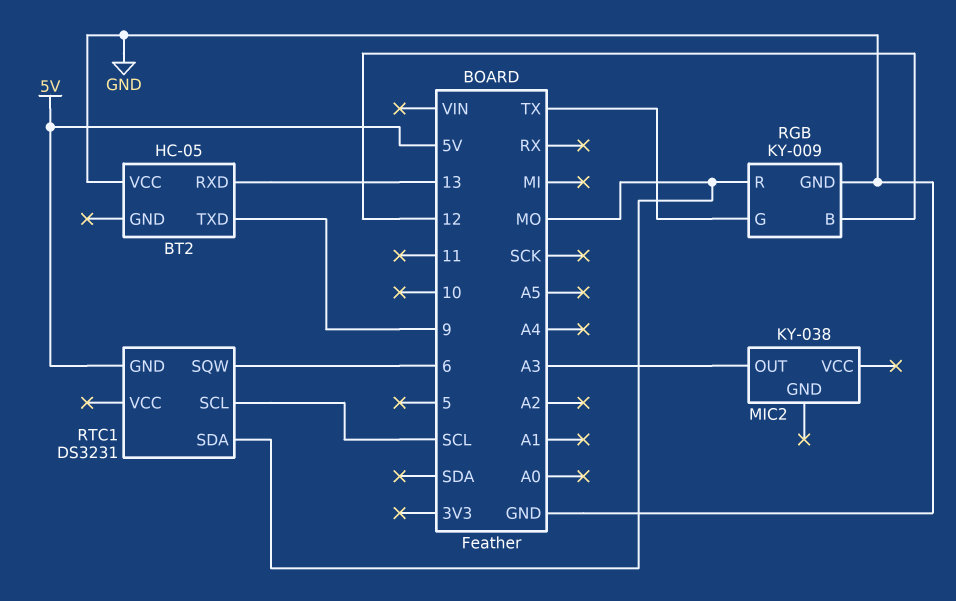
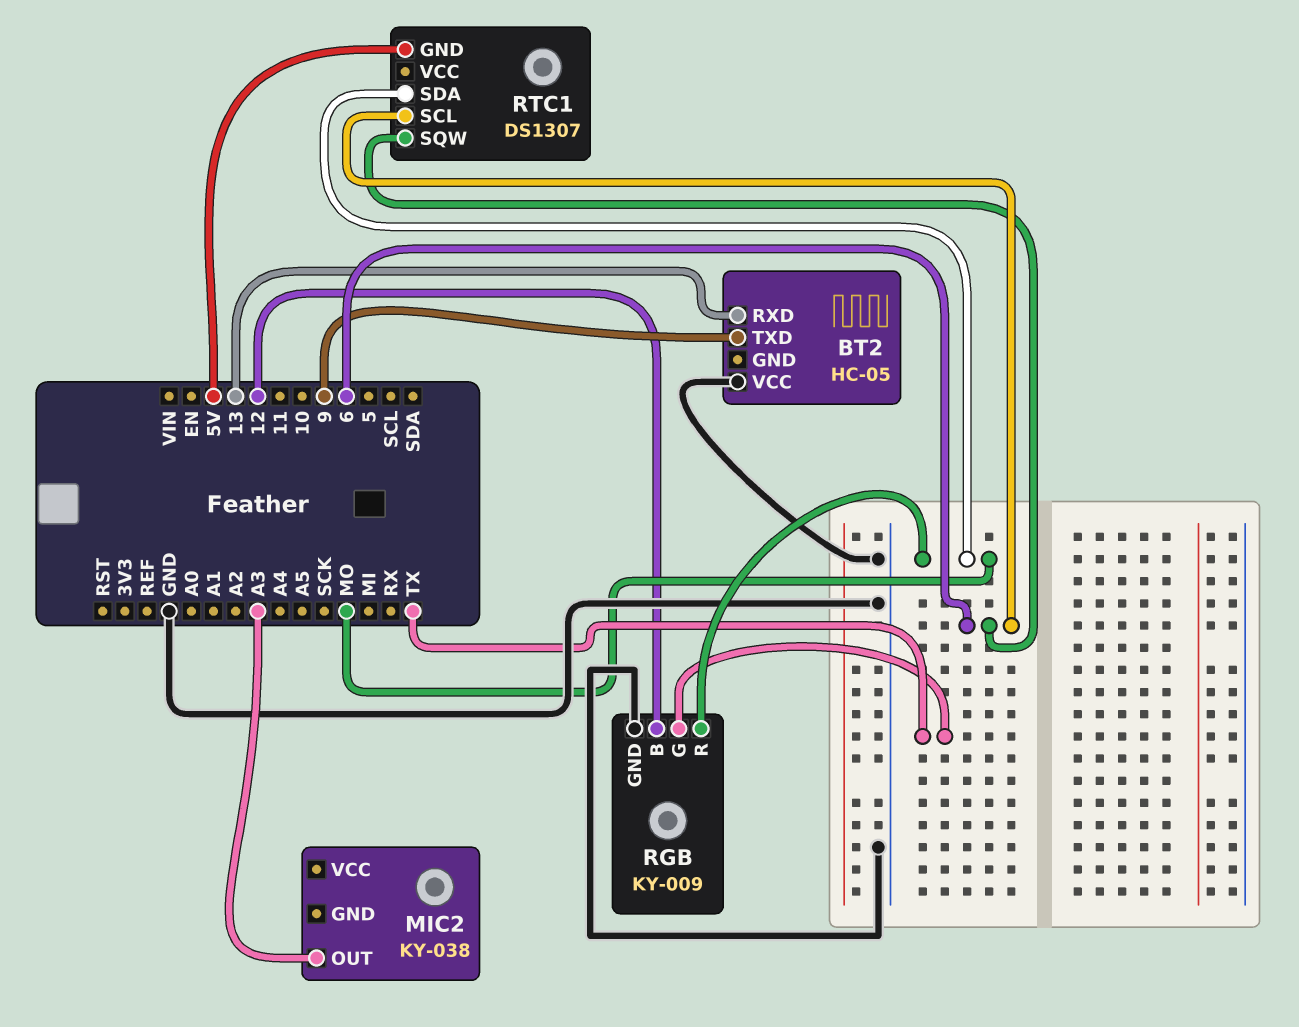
RTC1: DS3231 -> DS1307
RTC1 pin SCL: SCL -> 6

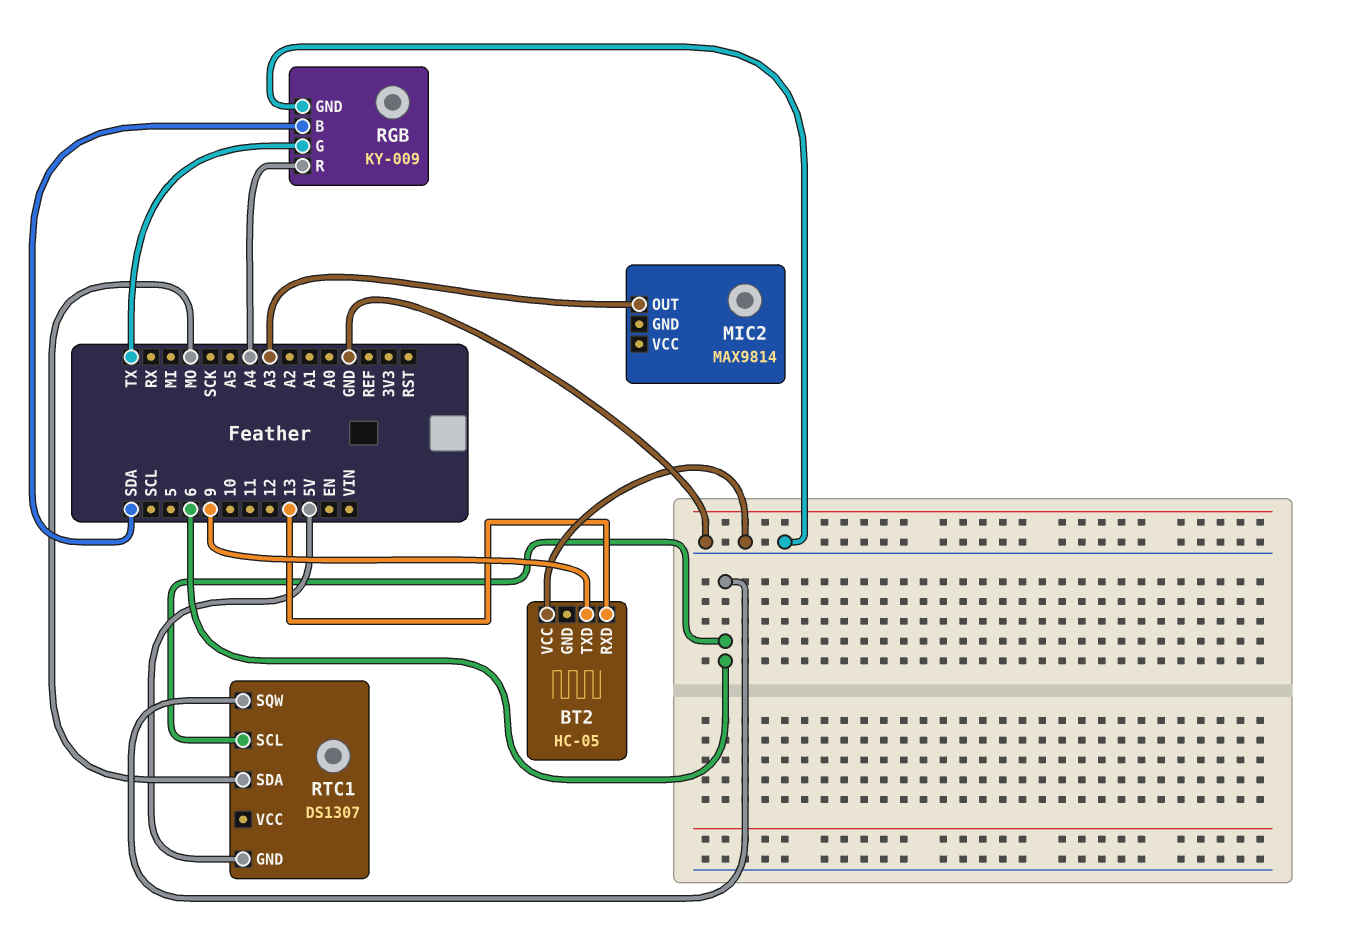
MIC2: KY-038 -> MAX9814
RGB pin B: 12 -> SDA
RGB pin R: MO -> A4

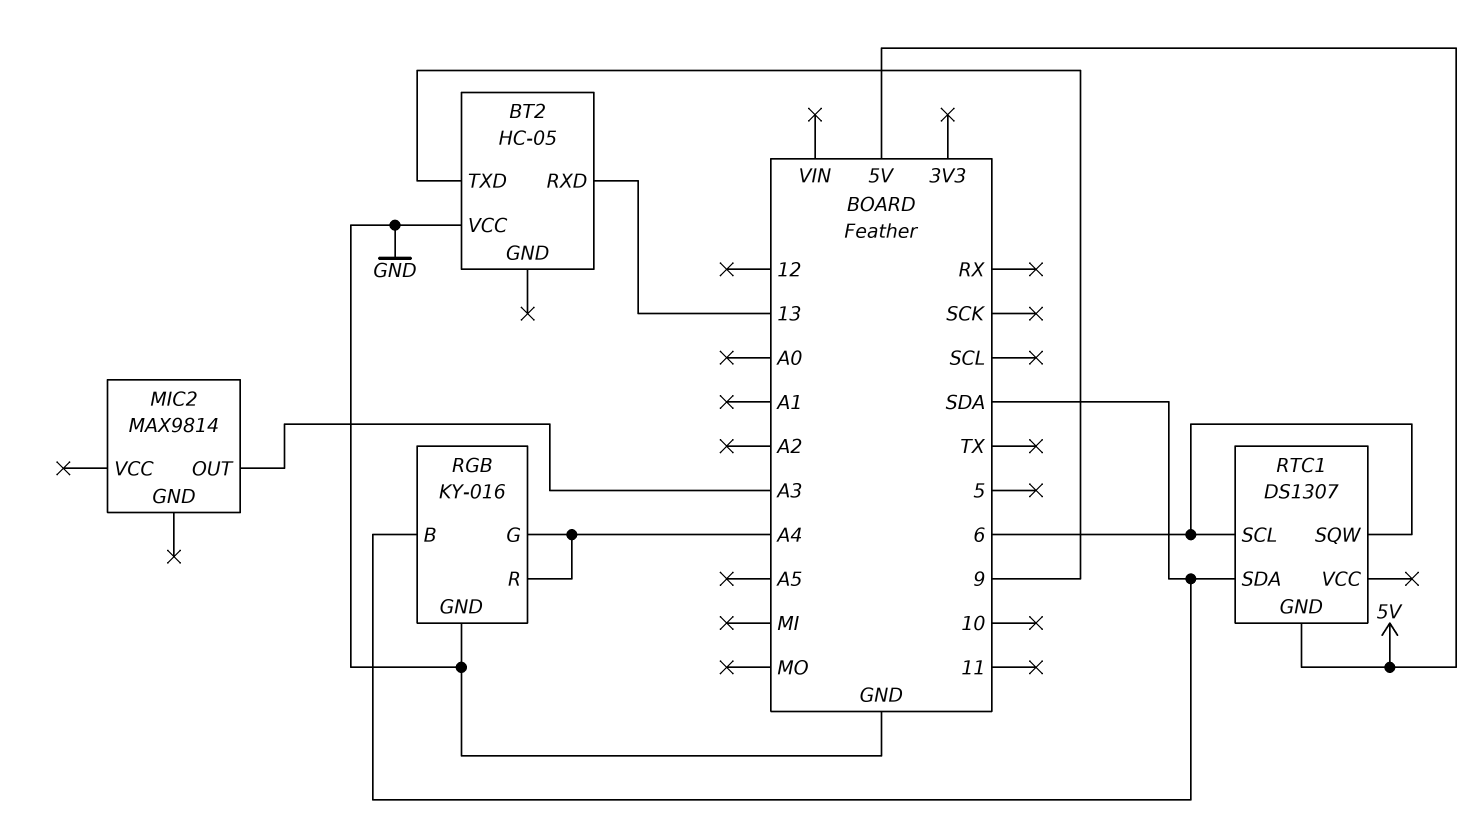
RGB: KY-009 -> KY-016
RGB pin G: TX -> A4
RTC1 pin SDA: MO -> SDA

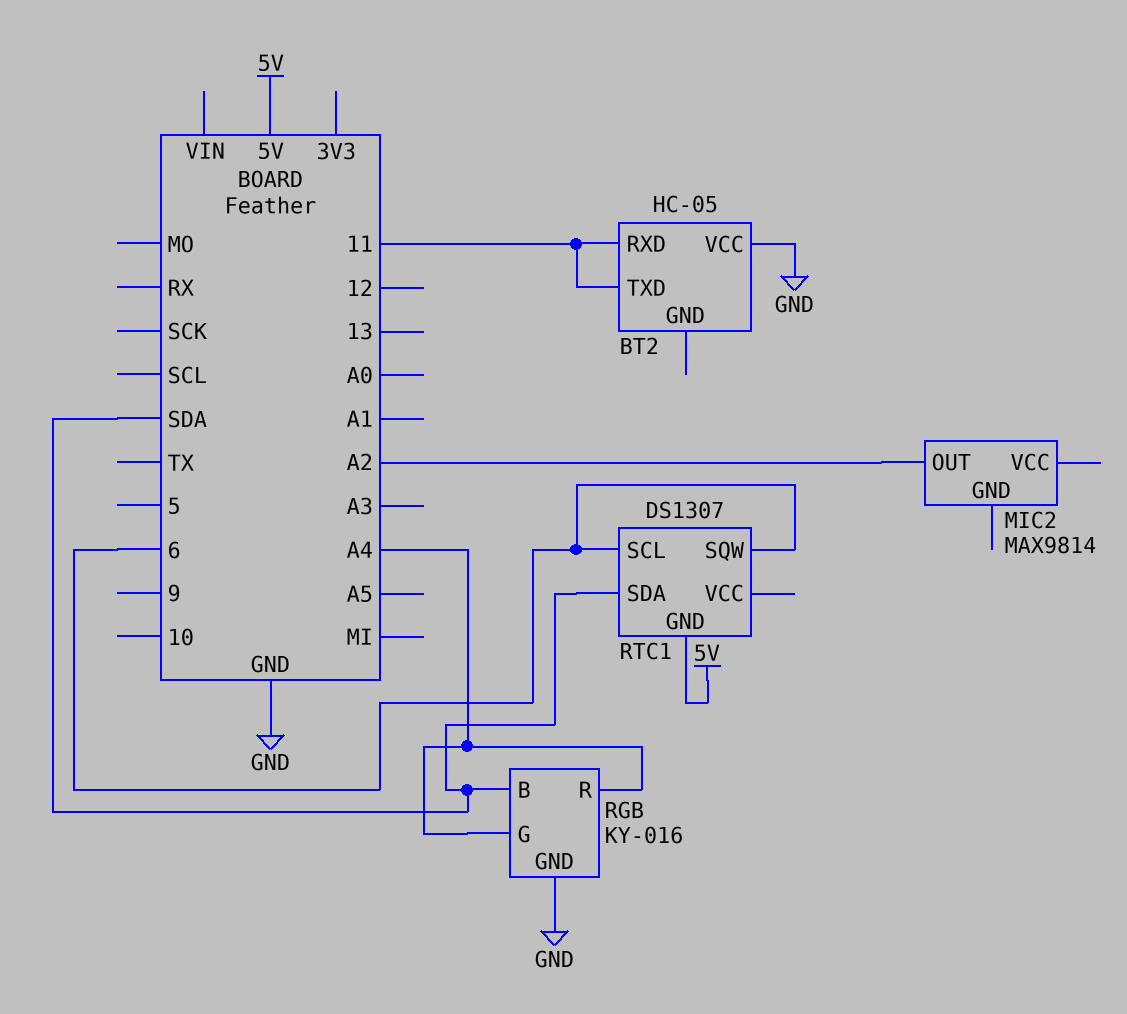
BT2 pin RXD: 13 -> 11
BT2 pin TXD: 9 -> 11
MIC2 pin OUT: A3 -> A2

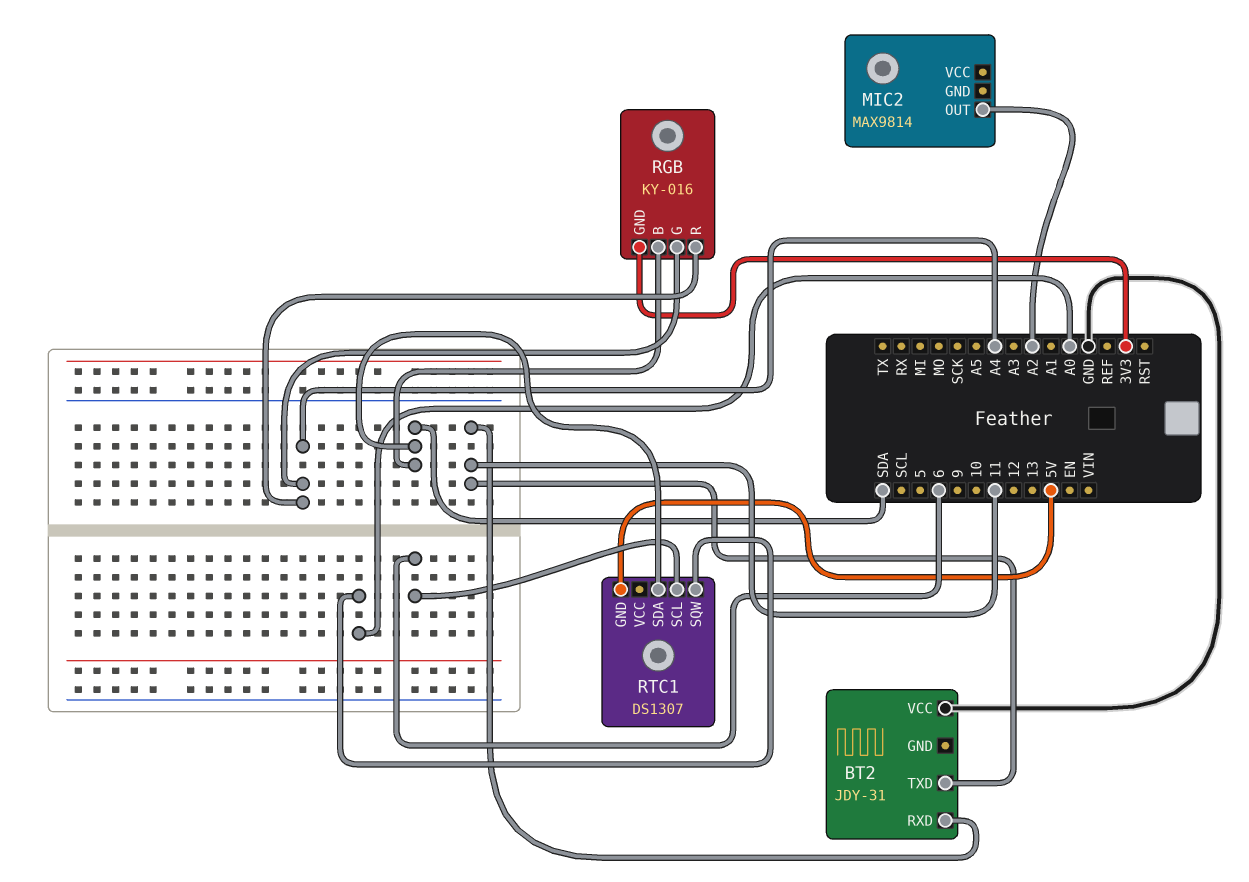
BT2: HC-05 -> JDY-31
RGB pin GND: GND -> 3V3
RTC1 pin SQW: 6 -> A0

